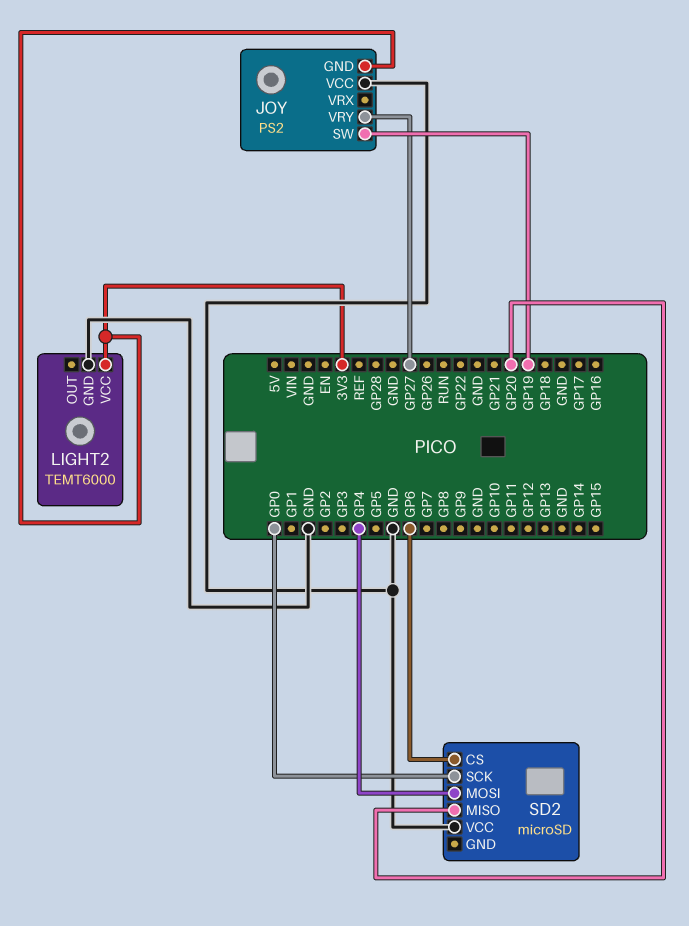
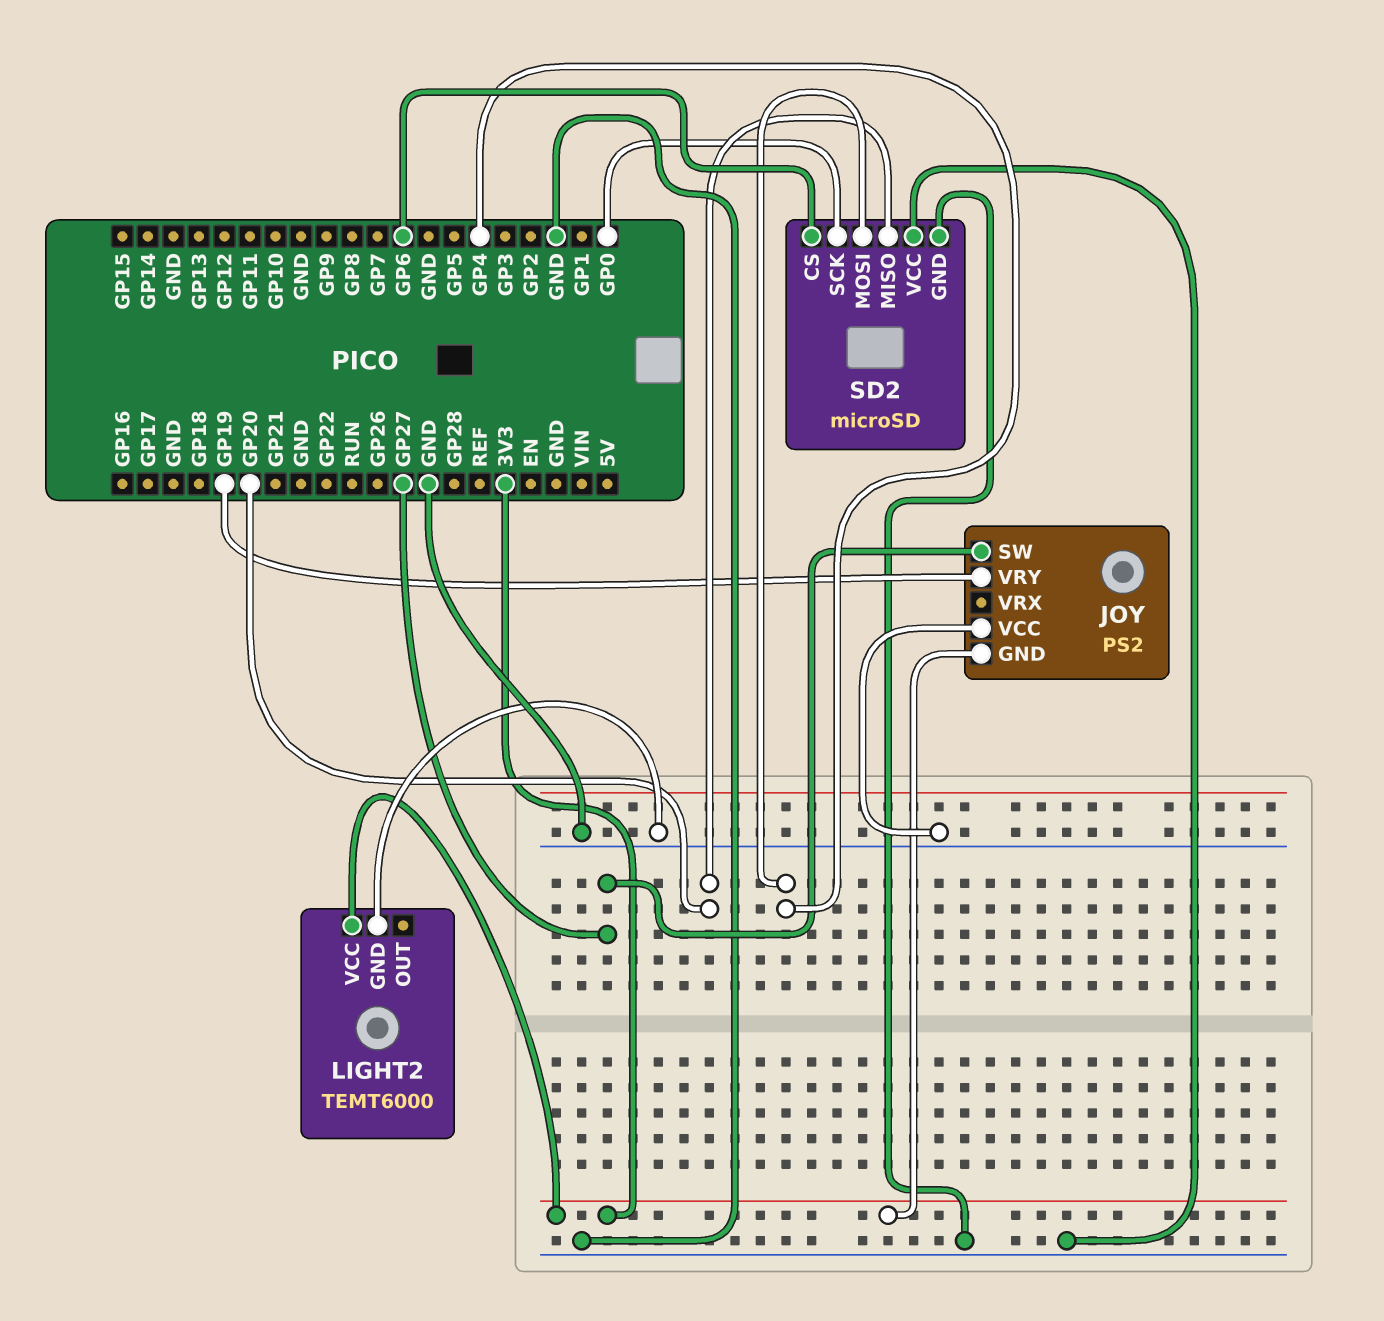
JOY pin SW: GP19 -> GP27
JOY pin VRY: GP27 -> GP19
SD2 pin GND: none -> GND

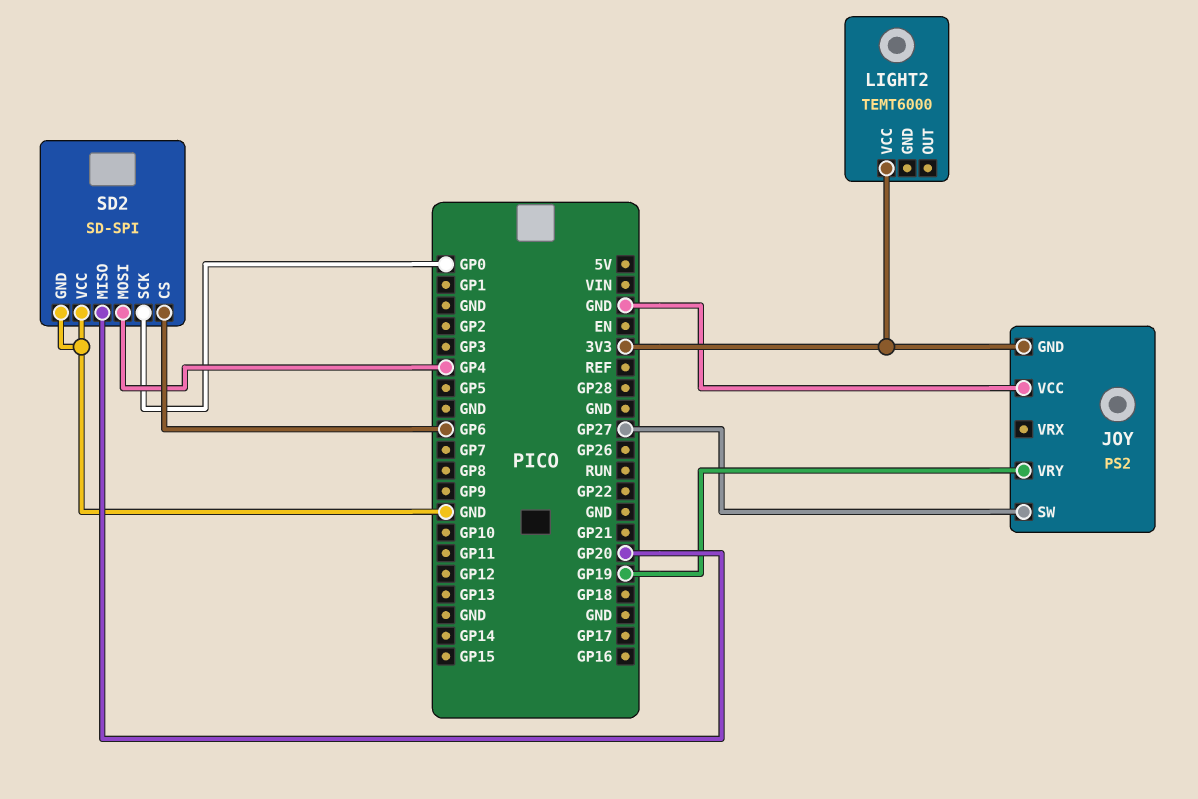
LIGHT2 pin GND: GND -> none
SD2: microSD -> SD-SPI

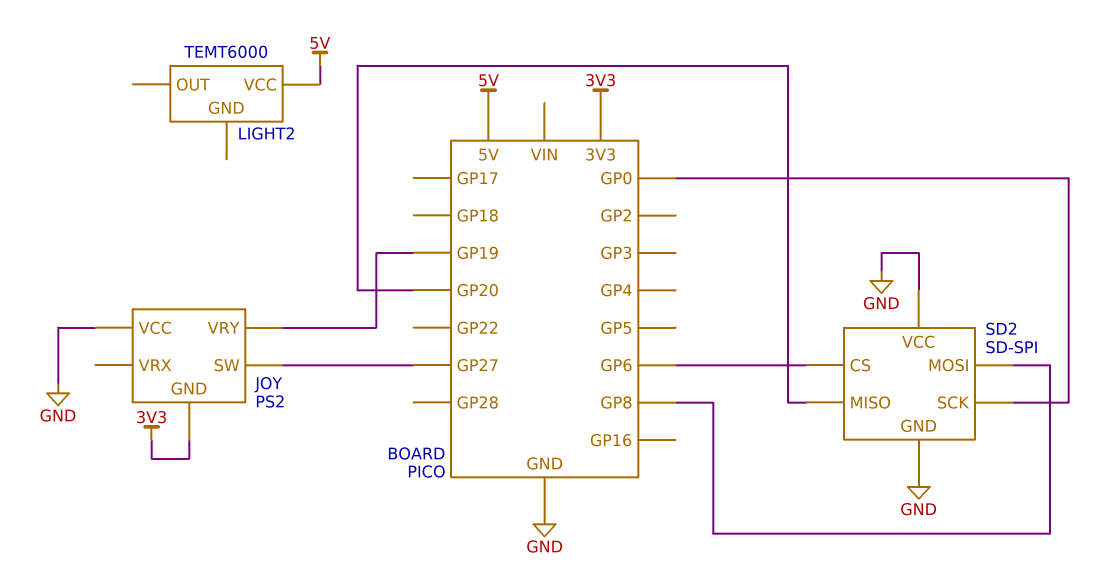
LIGHT2 pin VCC: 3V3 -> 5V
SD2 pin MOSI: GP4 -> GP8

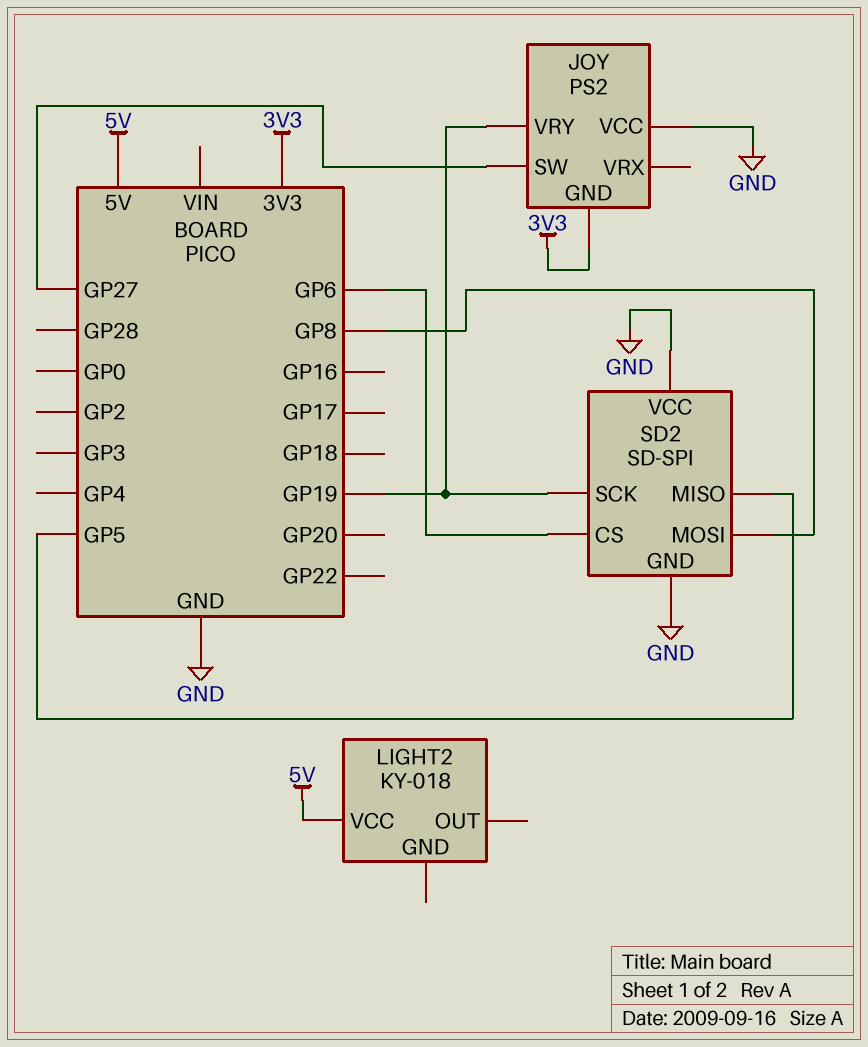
LIGHT2: TEMT6000 -> KY-018
SD2 pin MISO: GP20 -> GP5
SD2 pin SCK: GP0 -> GP19

